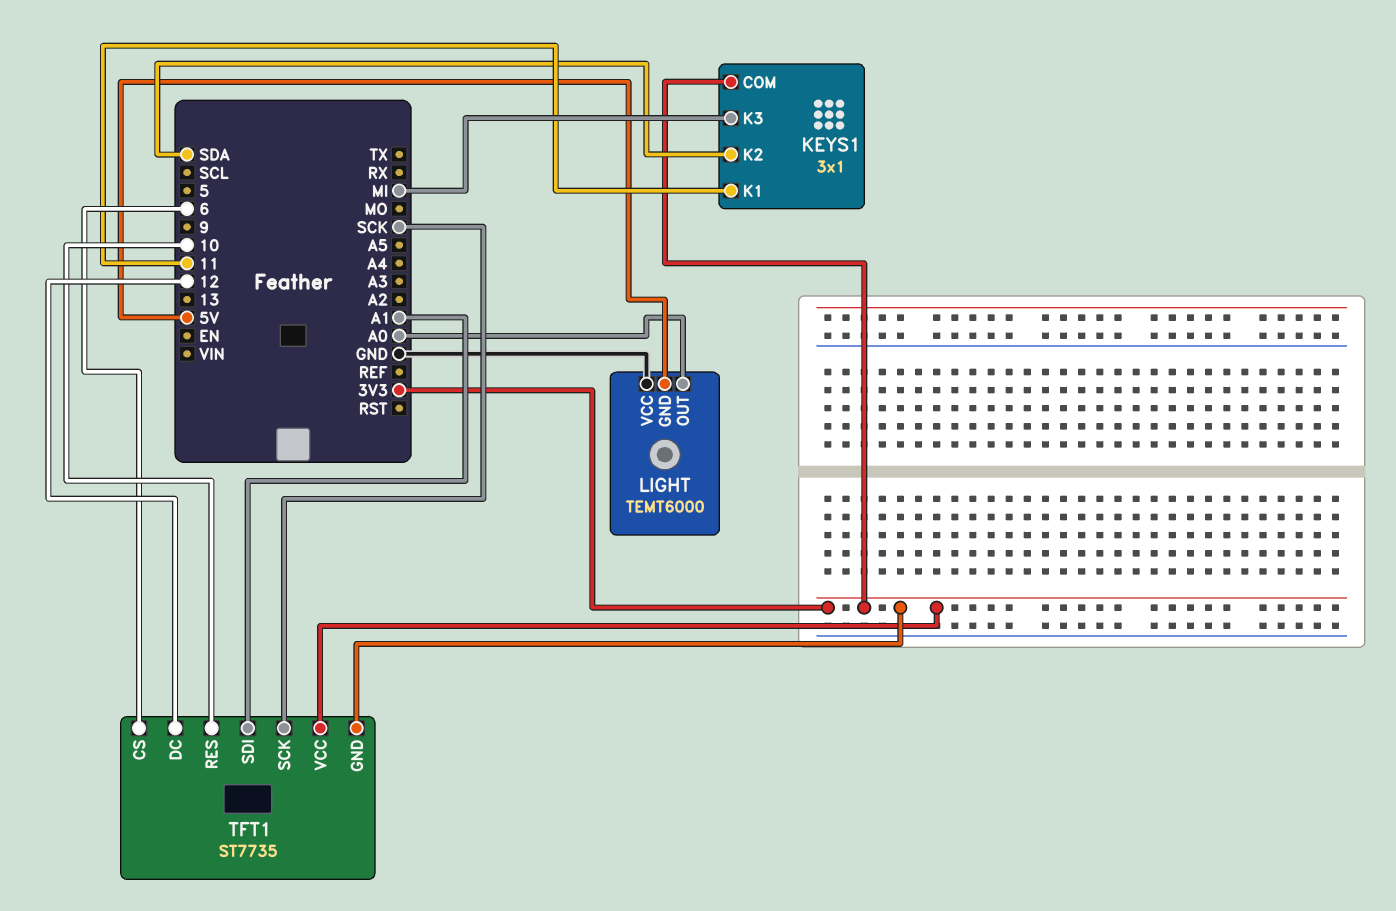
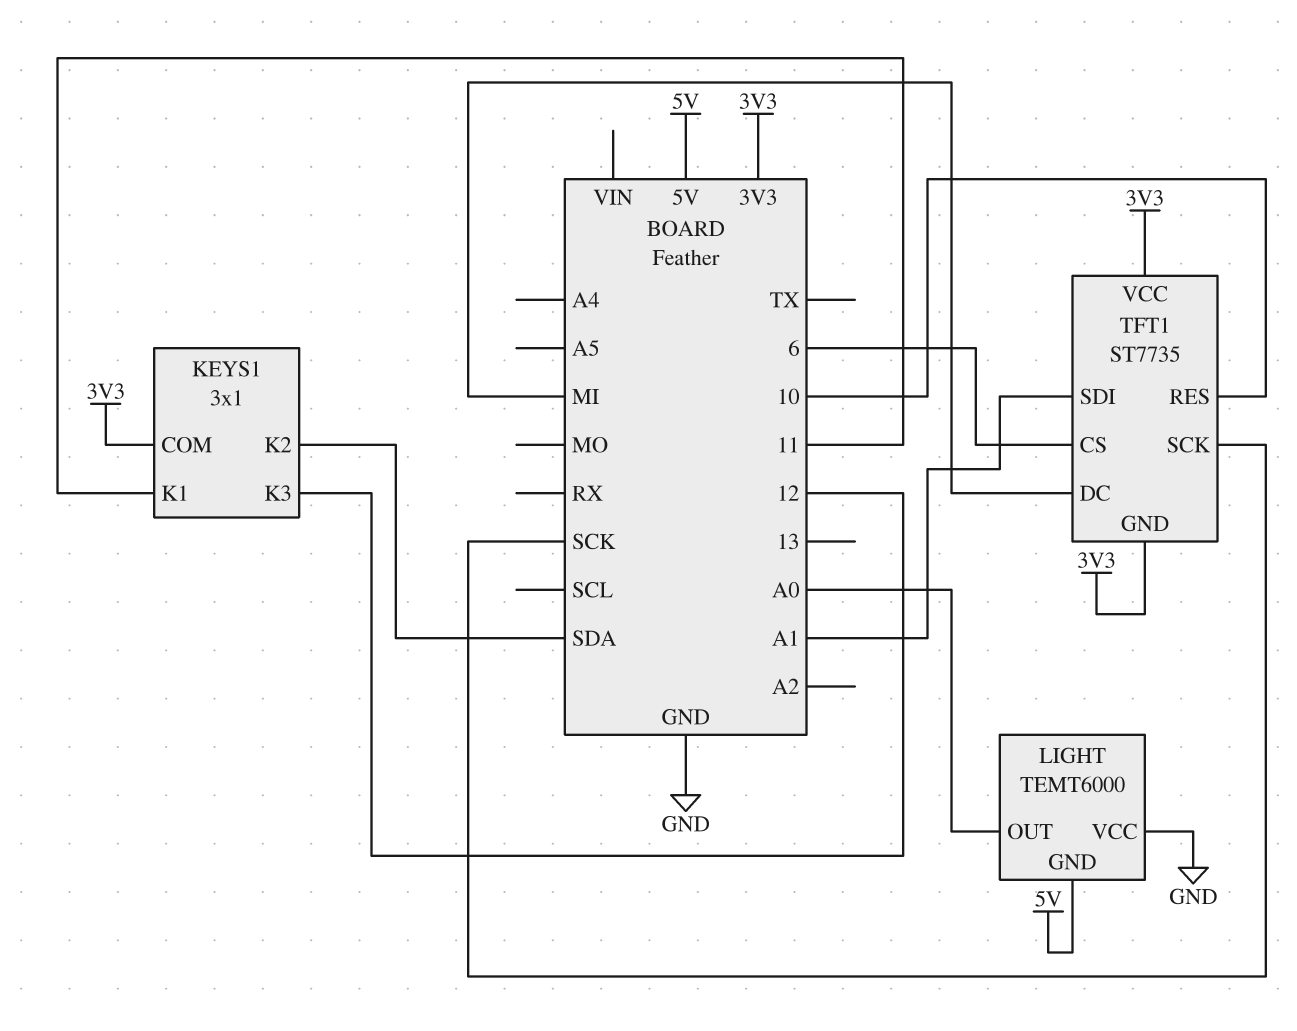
KEYS1 pin K3: MI -> 12
TFT1 pin DC: 12 -> MI

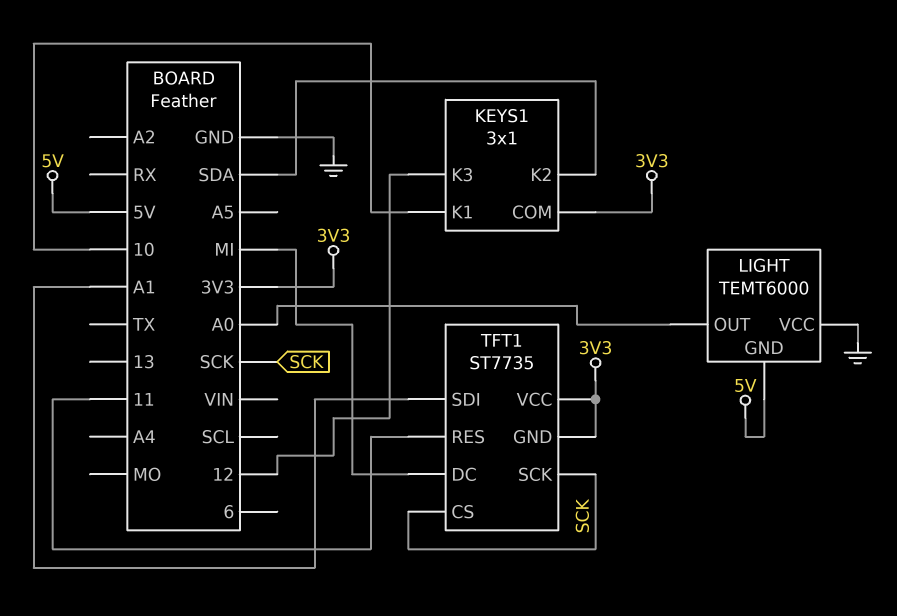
KEYS1 pin K1: 11 -> 10
TFT1 pin CS: 6 -> SCK
TFT1 pin RES: 10 -> 11

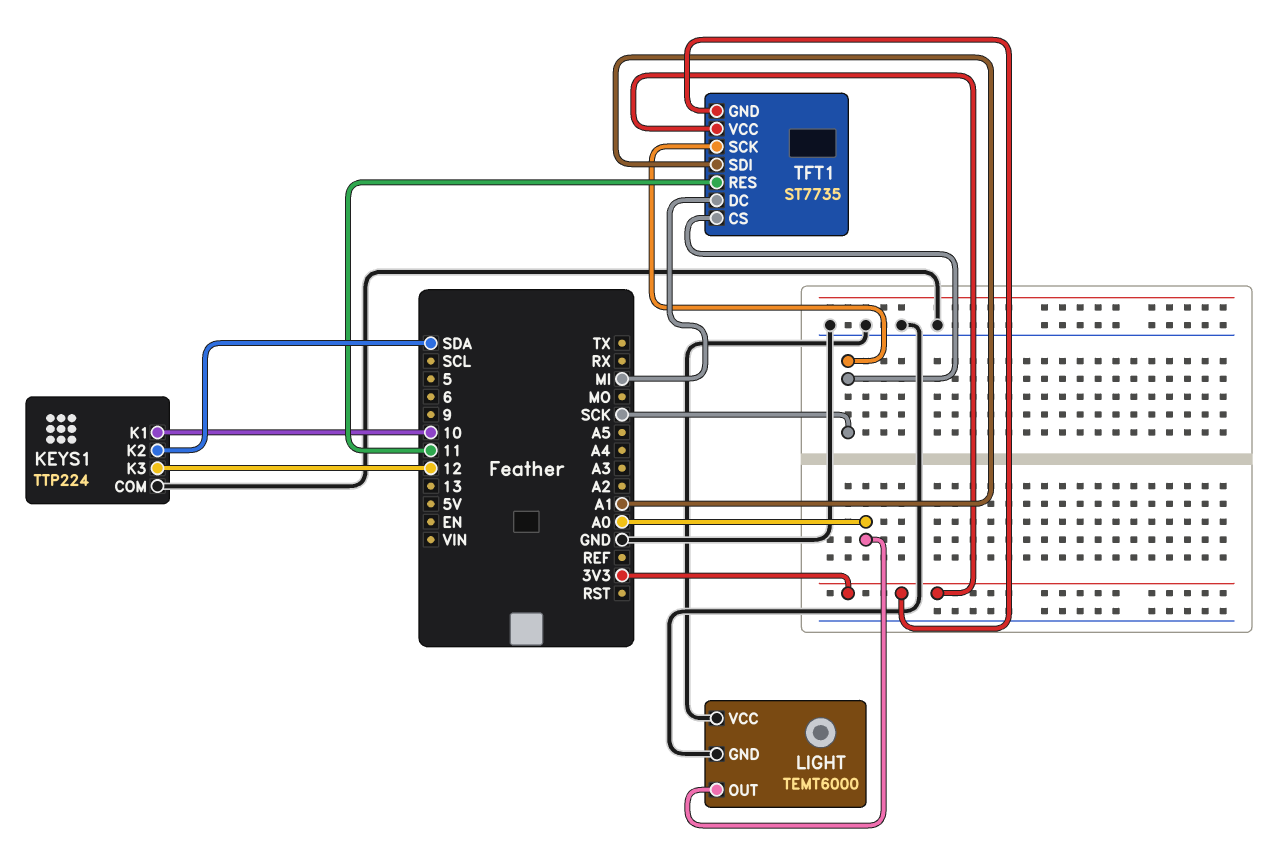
KEYS1: 3x1 -> TTP224
KEYS1 pin COM: 3V3 -> GND
LIGHT pin GND: 5V -> GND

